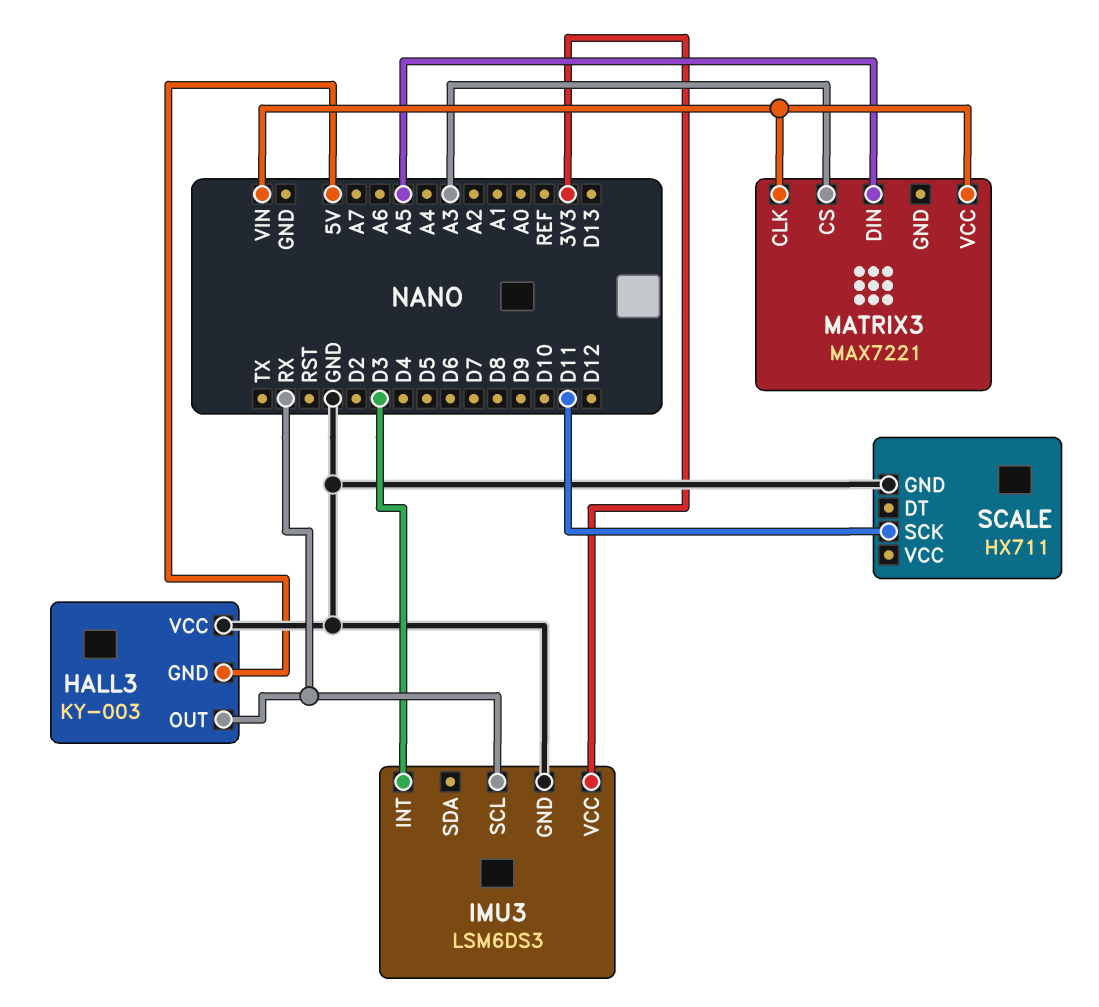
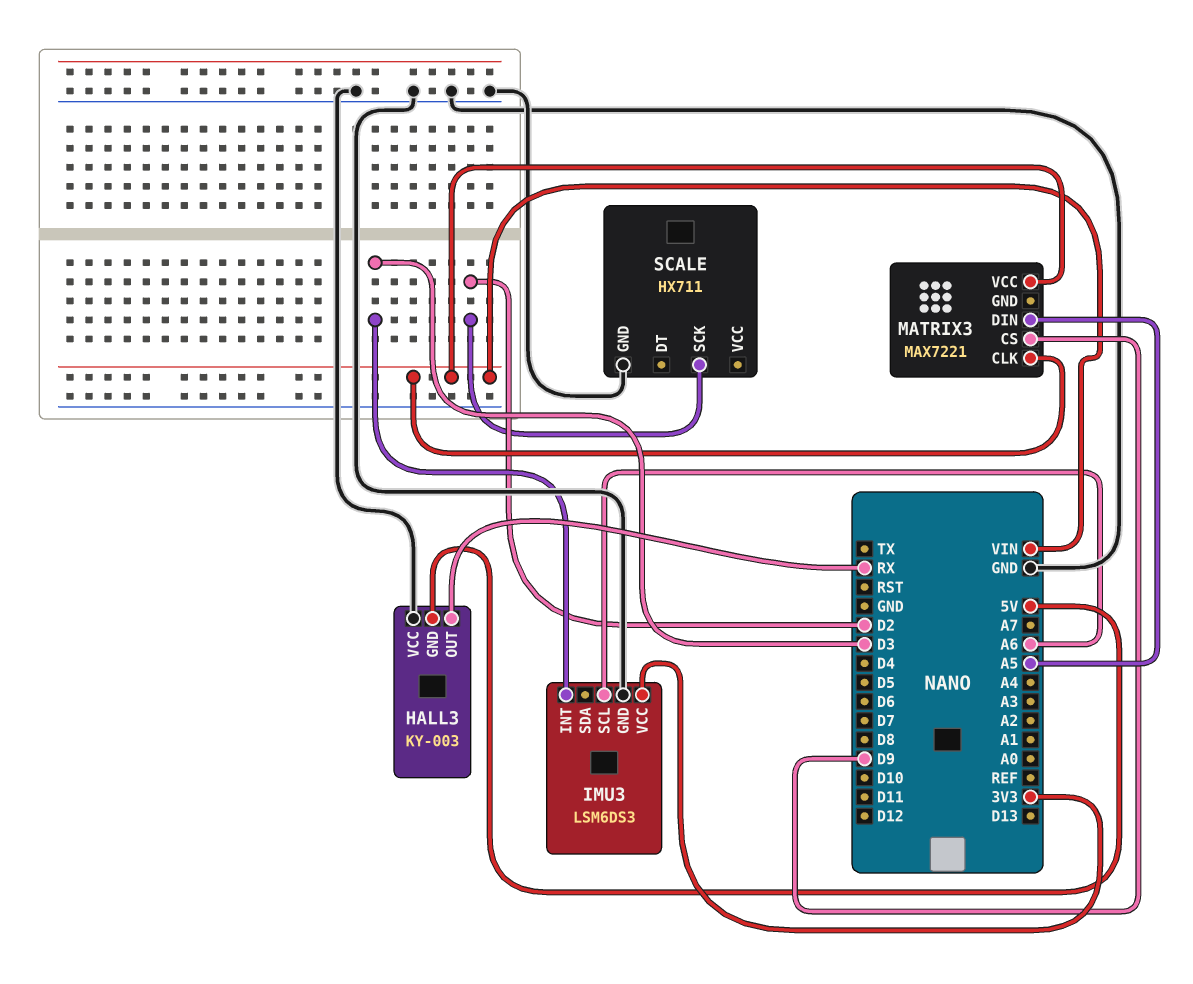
IMU3 pin SCL: RX -> A6
MATRIX3 pin CS: A3 -> D9
SCALE pin SCK: D11 -> D2

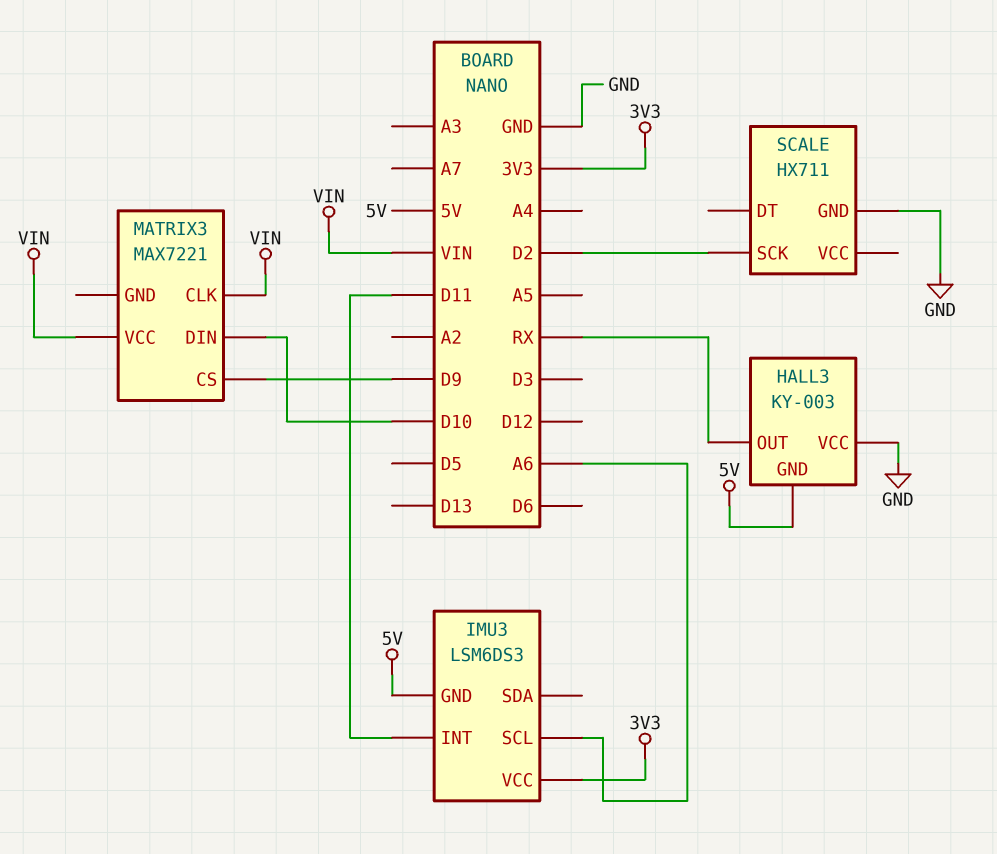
IMU3 pin GND: GND -> 5V
IMU3 pin INT: D3 -> D11
MATRIX3 pin DIN: A5 -> D10

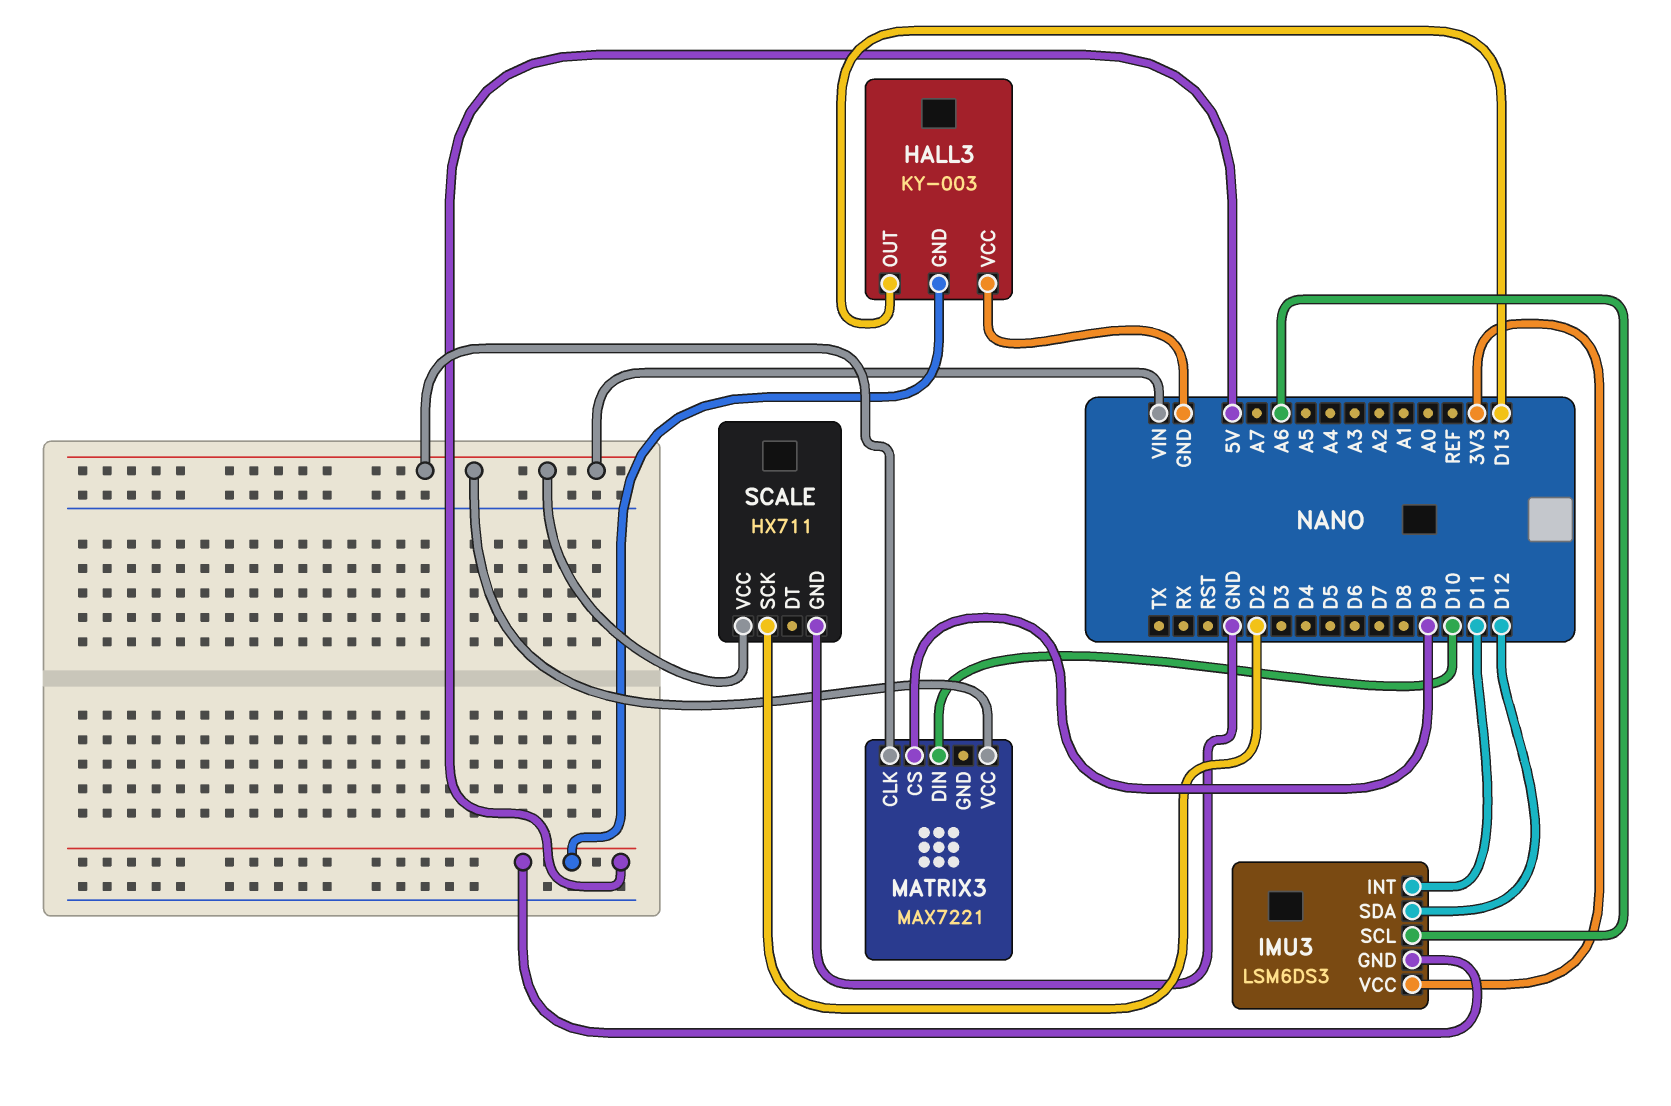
HALL3 pin OUT: RX -> D13
IMU3 pin SDA: none -> D12
SCALE pin VCC: none -> VIN

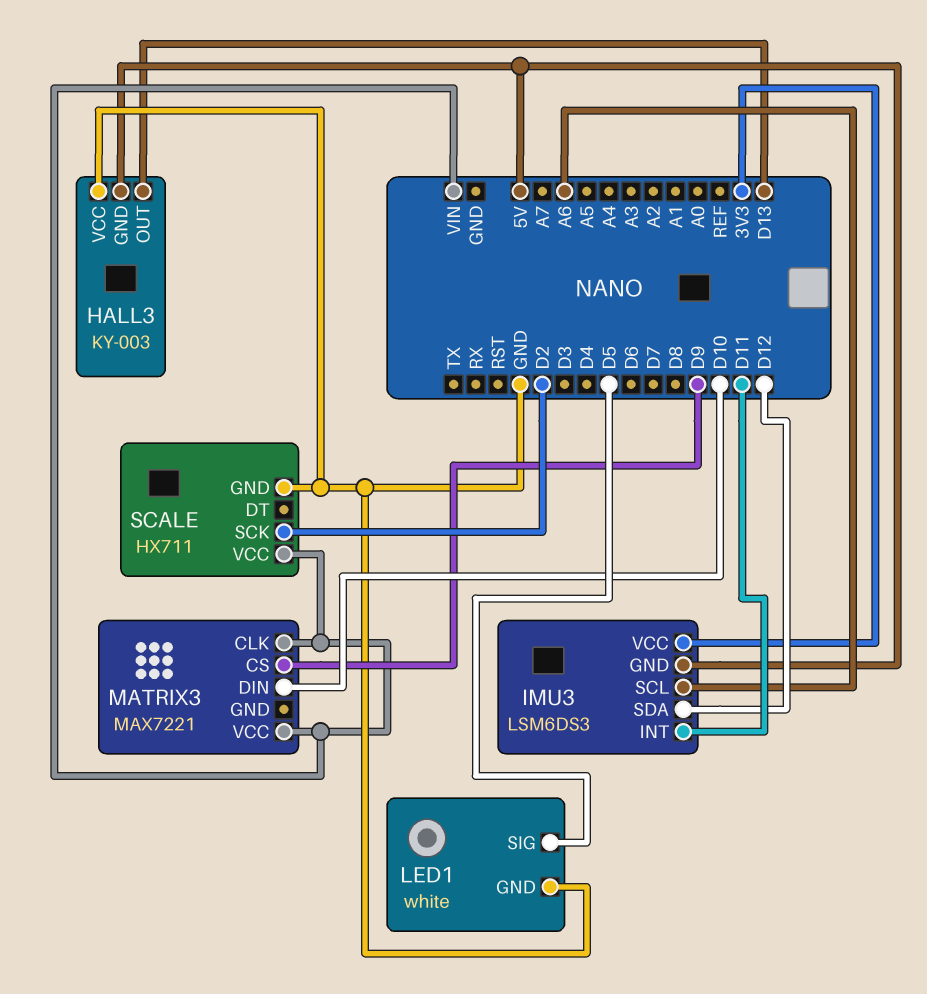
LED1: none -> white
LED1 pin GND: none -> GND
LED1 pin SIG: none -> D5

